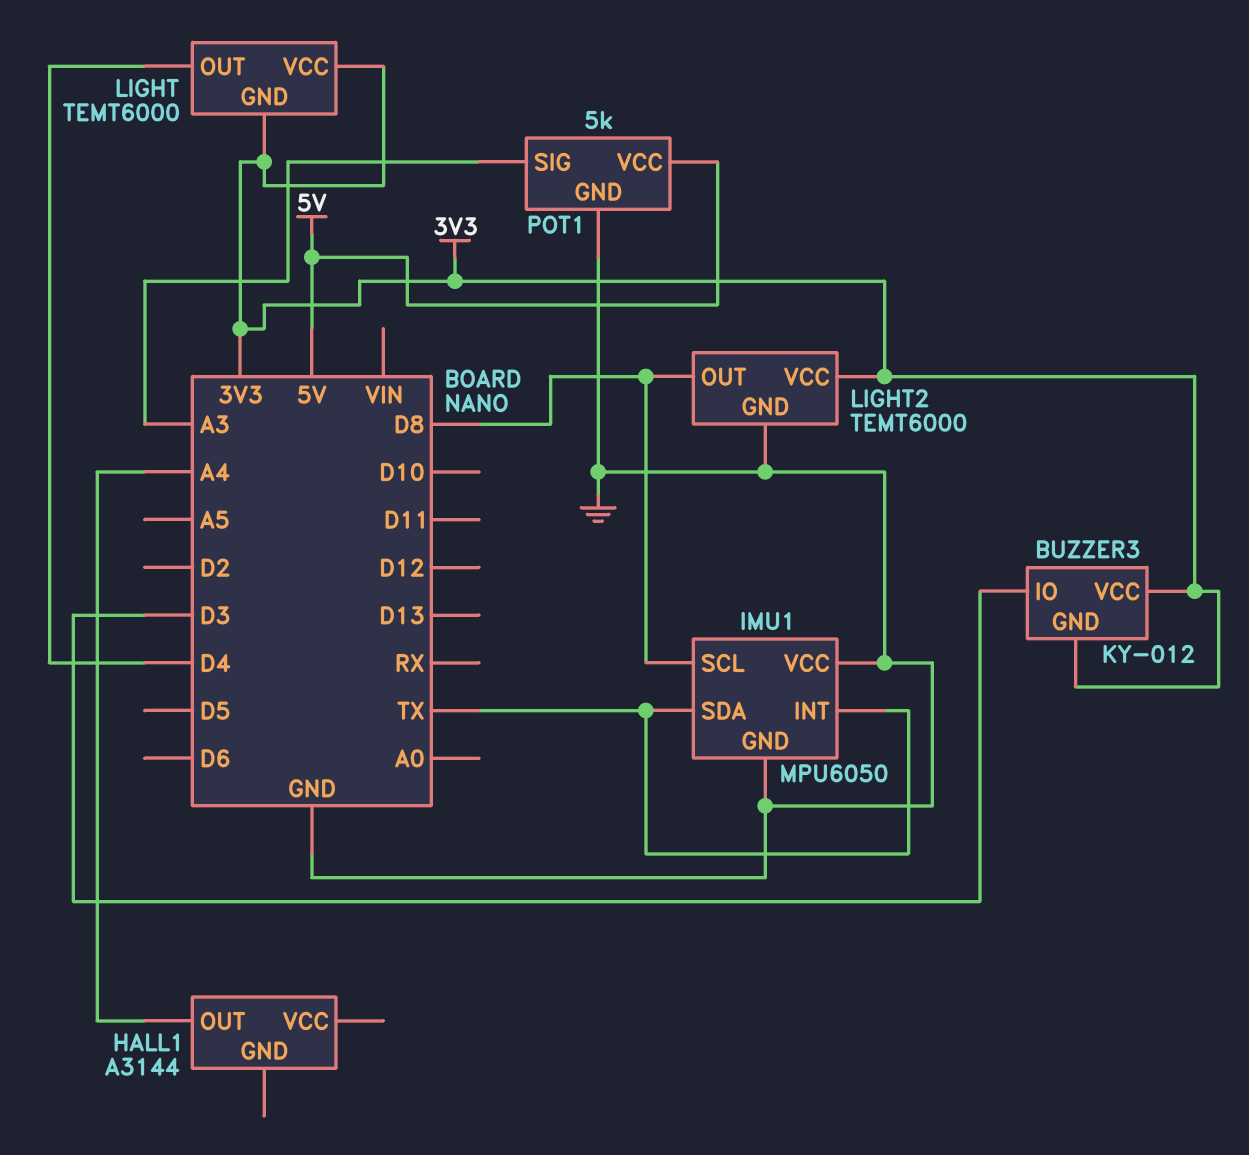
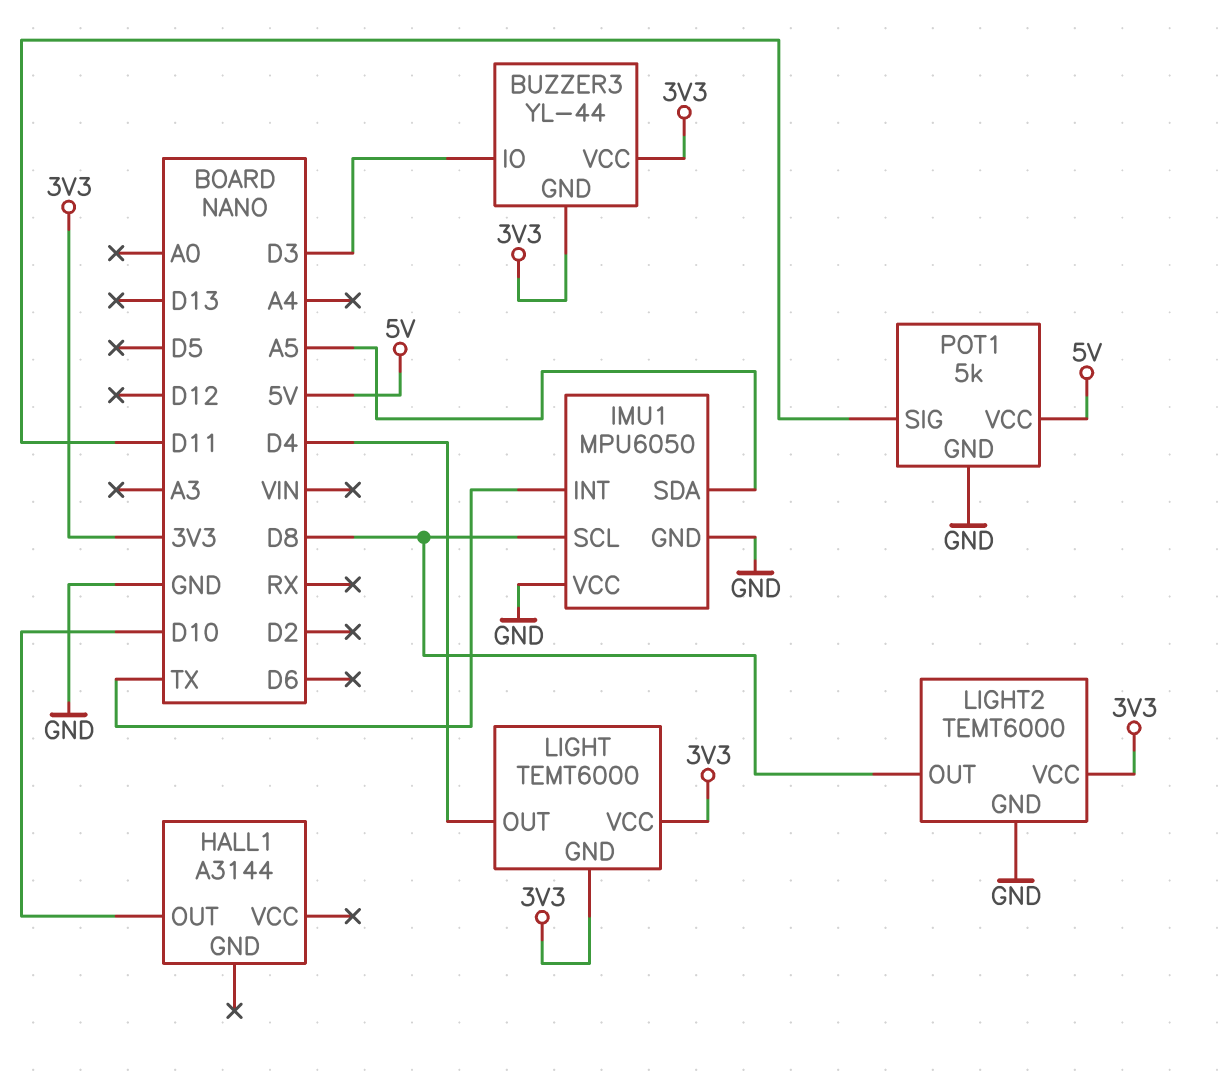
BUZZER3: KY-012 -> YL-44
HALL1 pin OUT: A4 -> D10
IMU1 pin SDA: TX -> A5
POT1 pin SIG: A3 -> D11

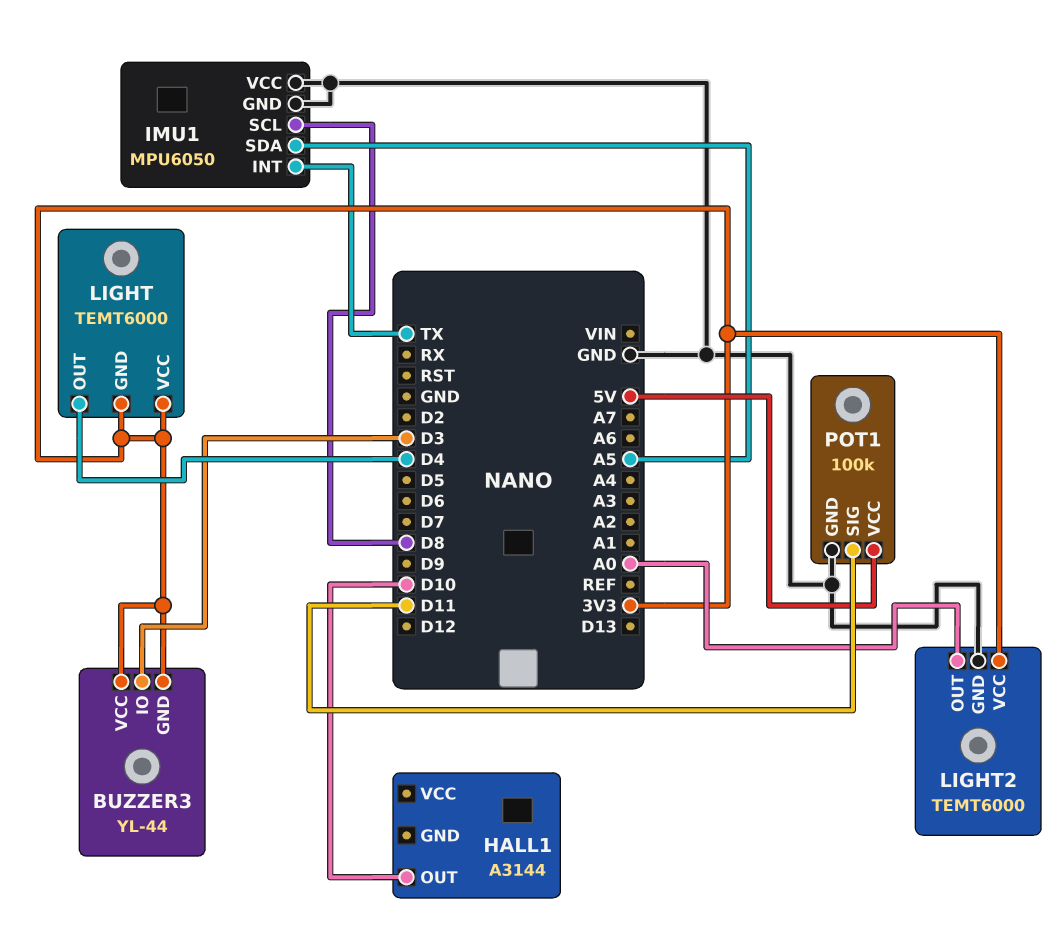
LIGHT2 pin OUT: D8 -> A0
POT1: 5k -> 100k

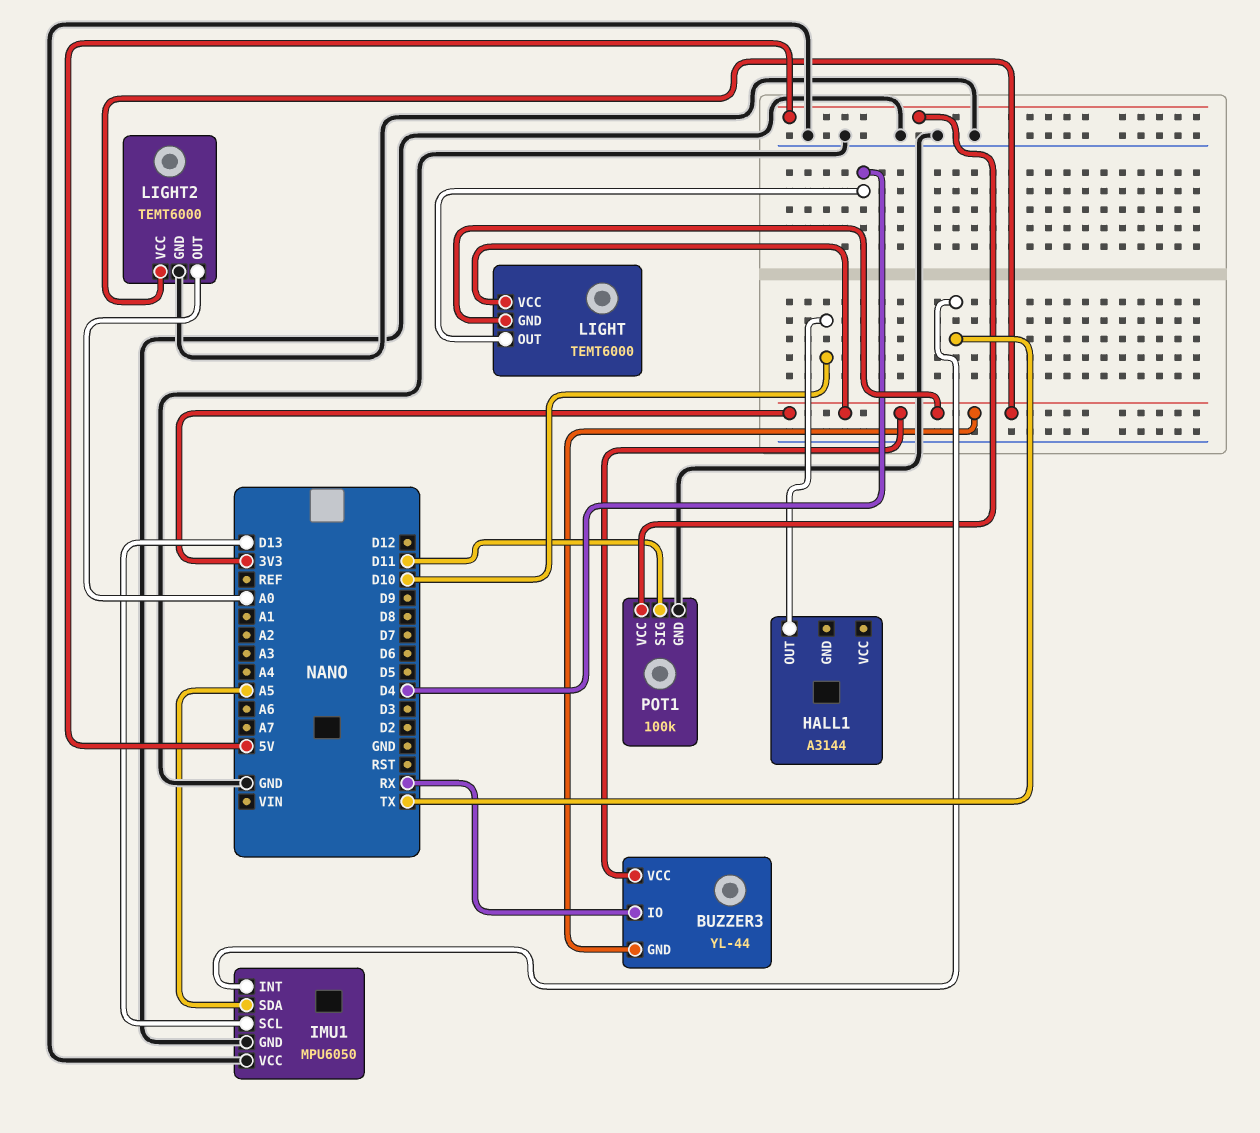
BUZZER3 pin IO: D3 -> RX
IMU1 pin SCL: D8 -> D13

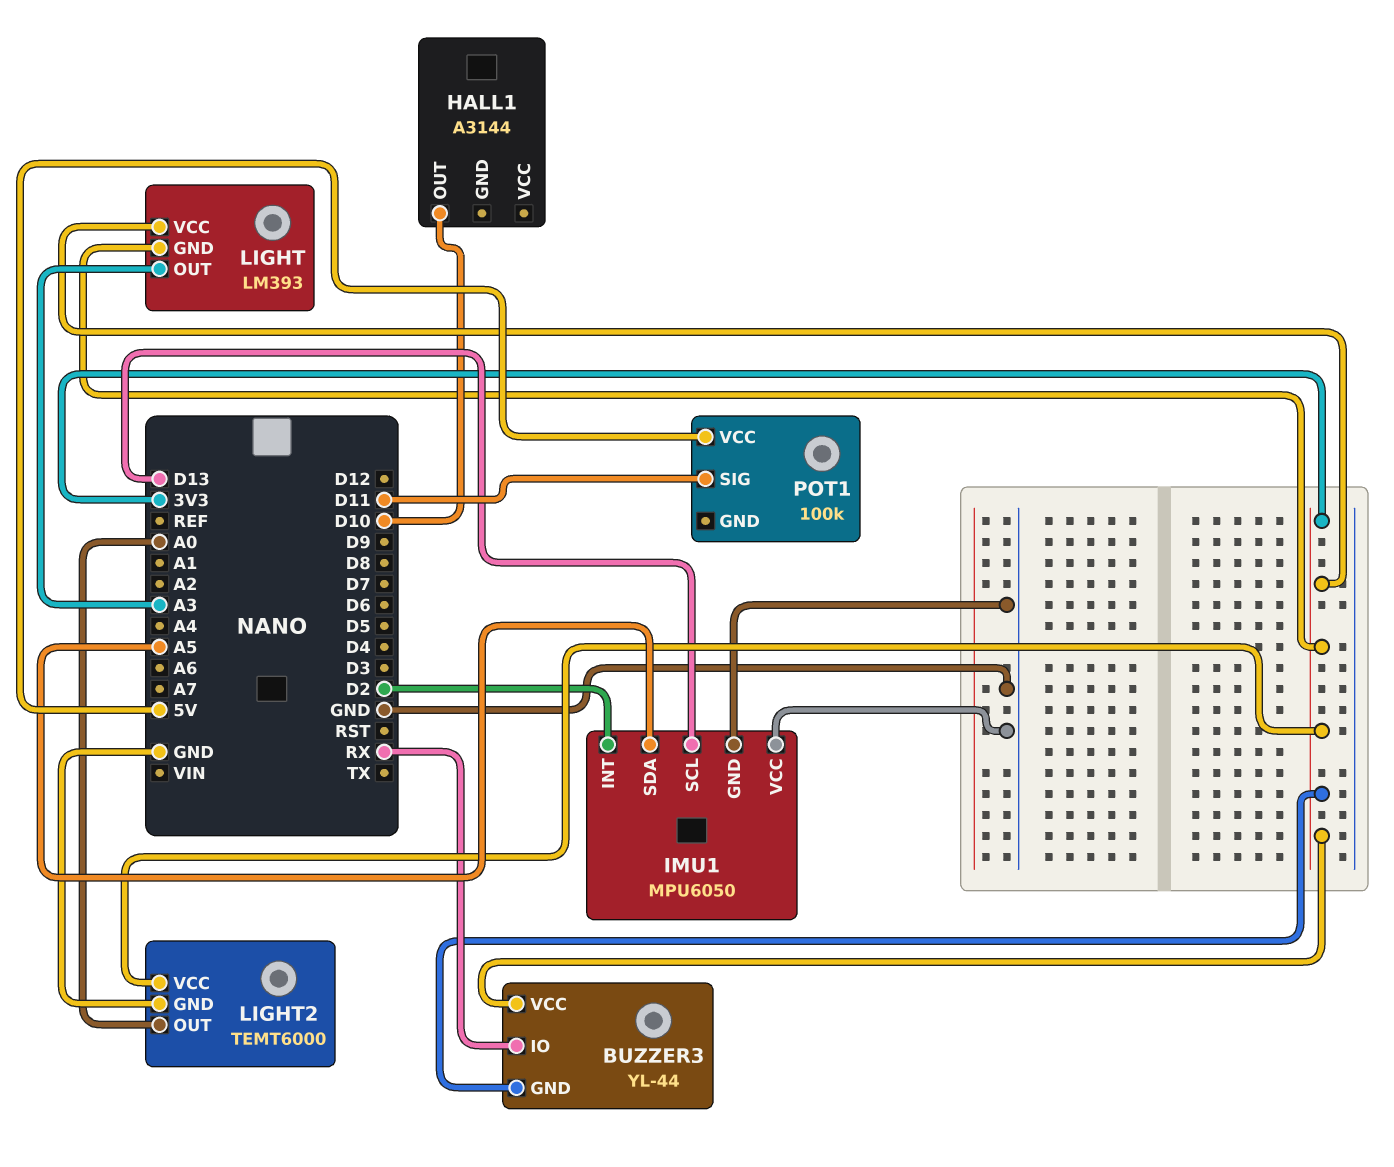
IMU1 pin INT: TX -> D2
LIGHT: TEMT6000 -> LM393
LIGHT pin OUT: D4 -> A3
POT1 pin GND: GND -> none

